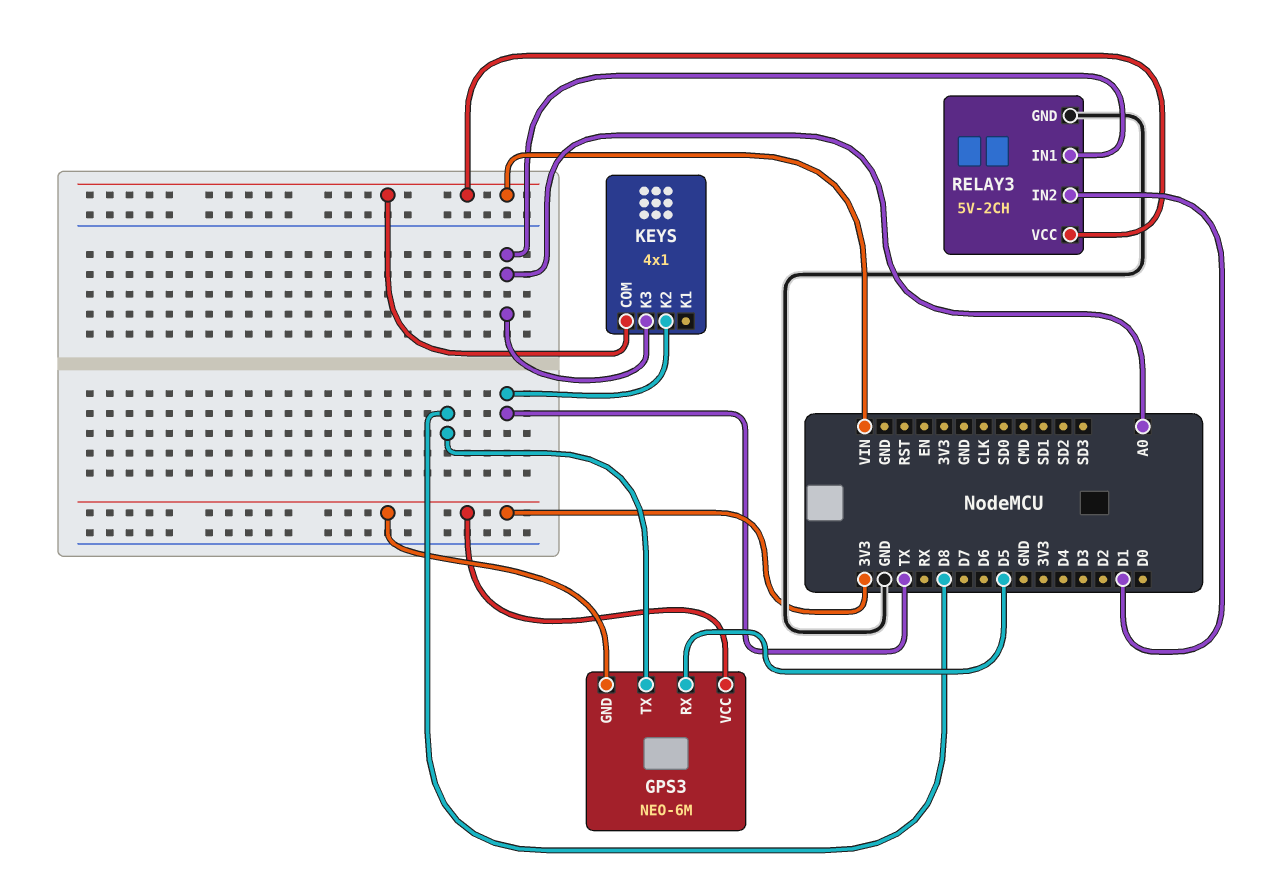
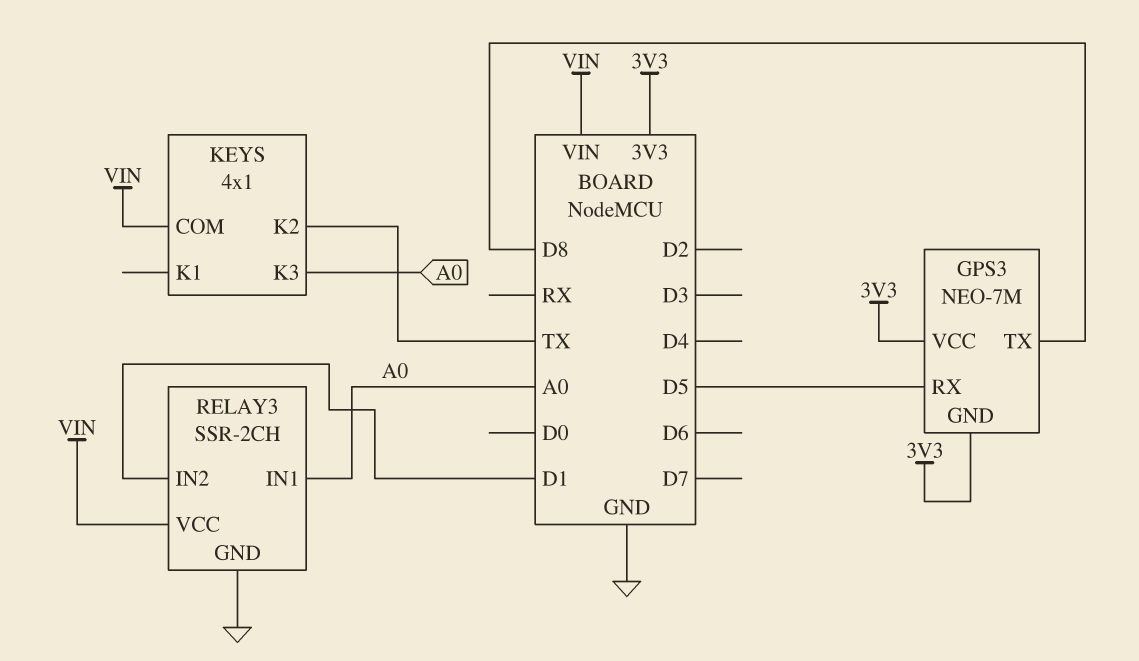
GPS3: NEO-6M -> NEO-7M
RELAY3: 5V-2CH -> SSR-2CH

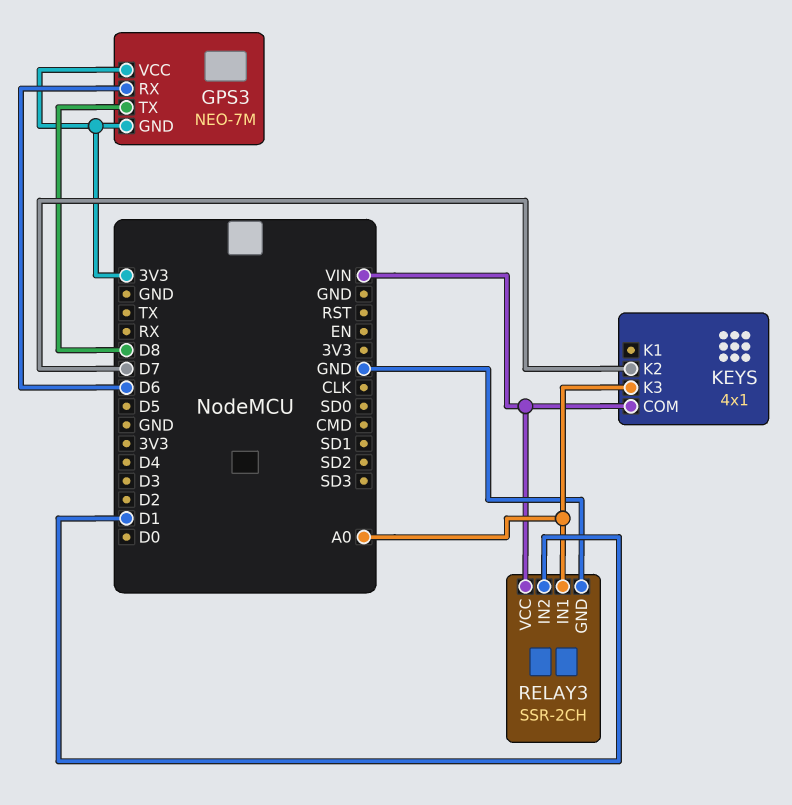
GPS3 pin RX: D5 -> D6
KEYS pin K2: TX -> D7

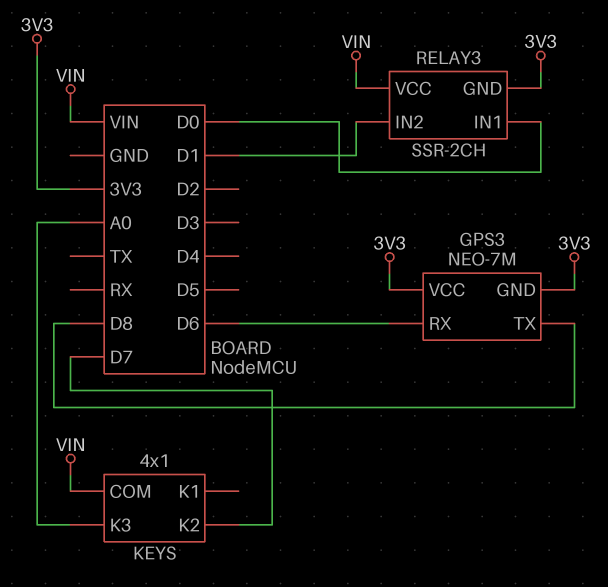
RELAY3 pin GND: GND -> 3V3
RELAY3 pin IN1: A0 -> D0

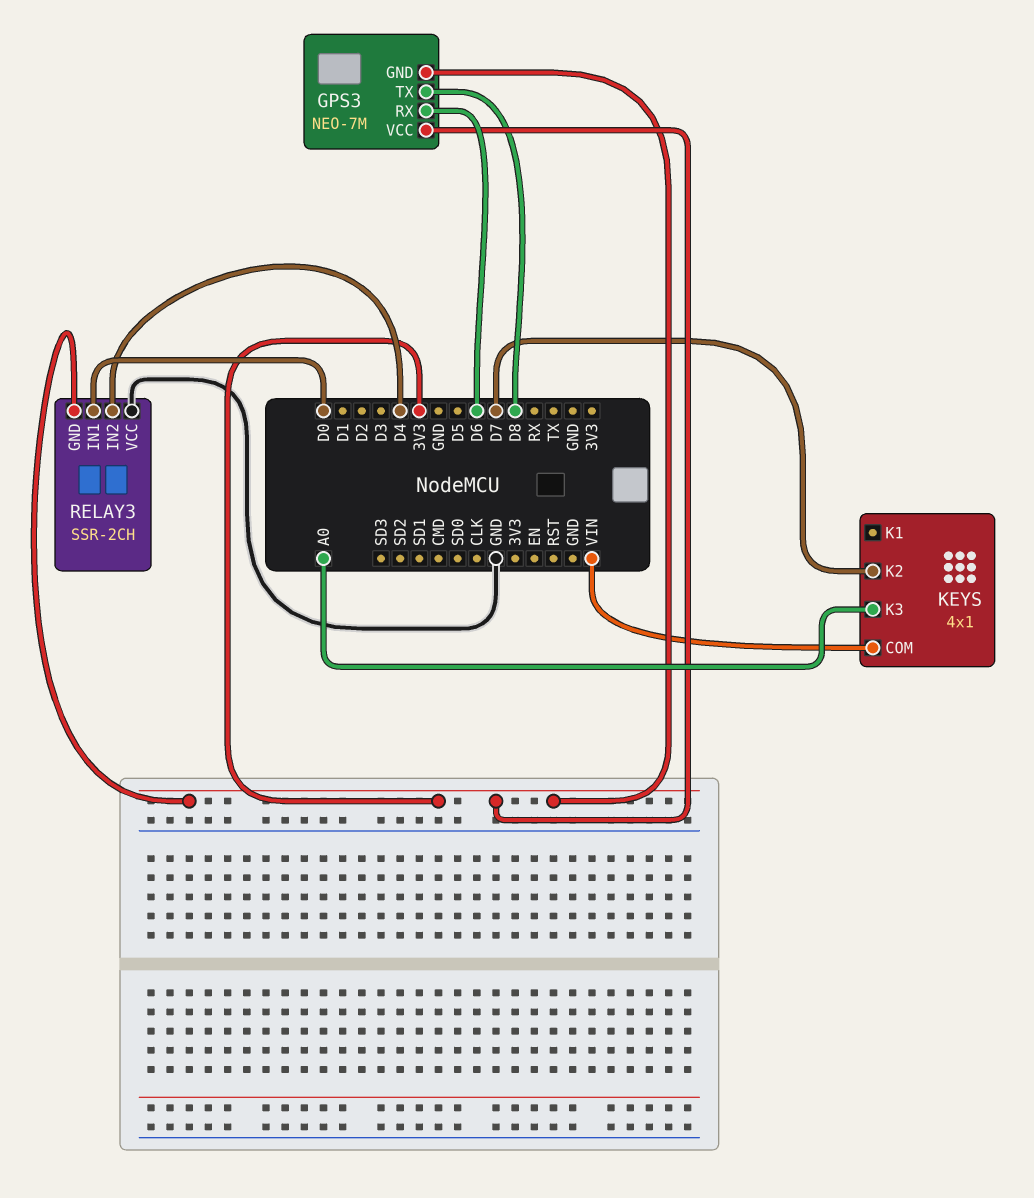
RELAY3 pin IN2: D1 -> D4
RELAY3 pin VCC: VIN -> GND

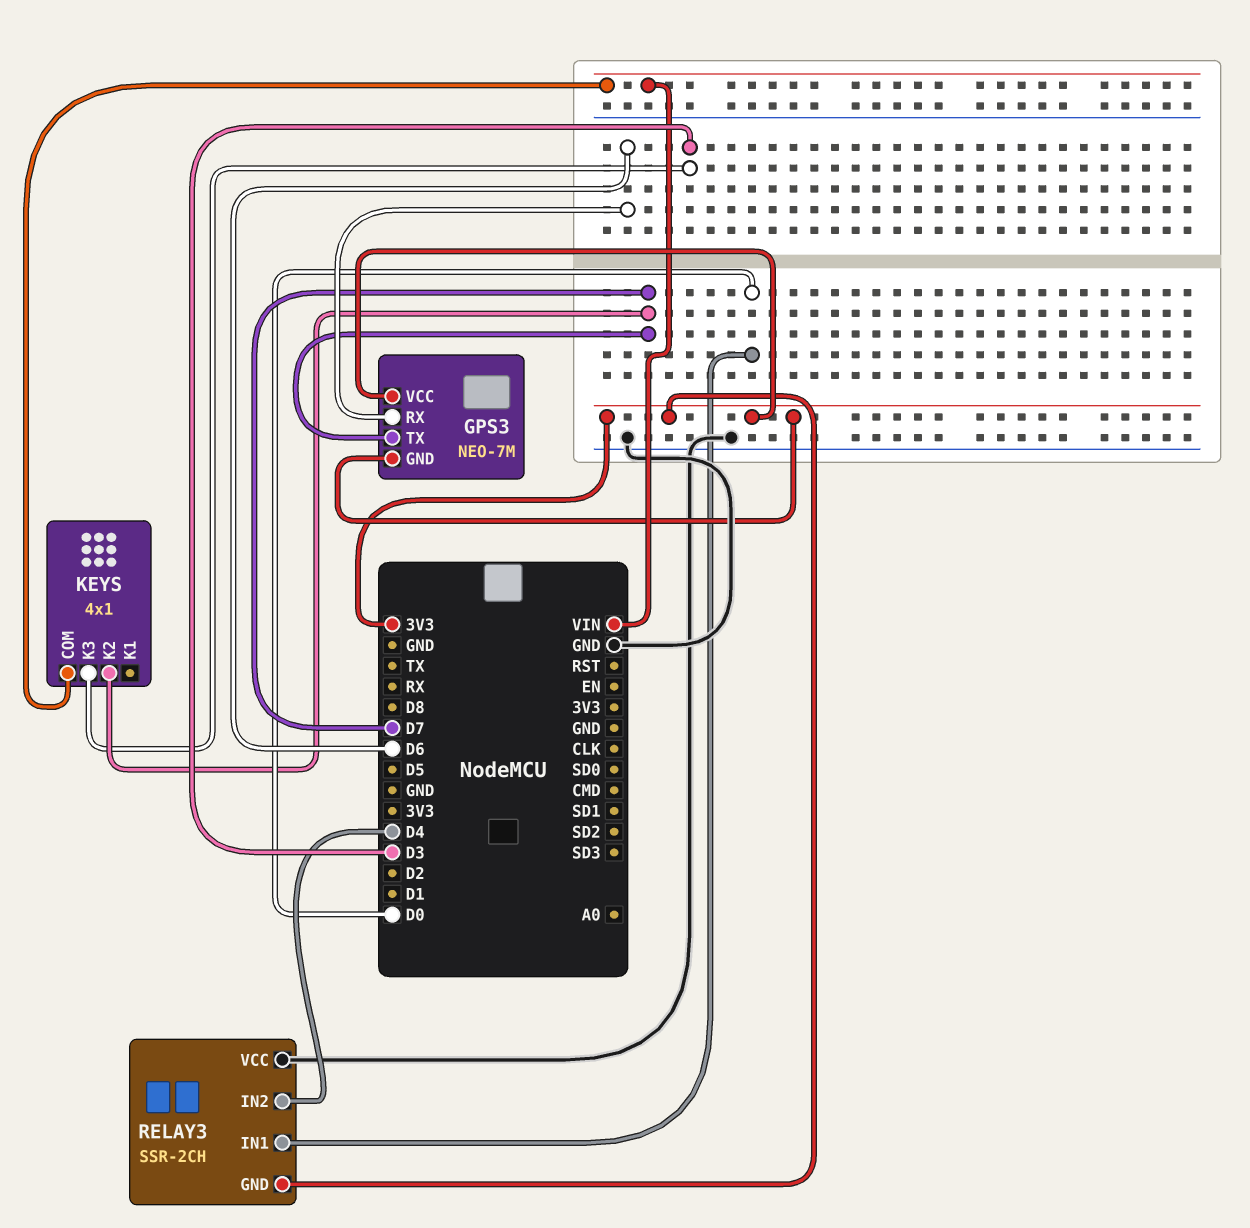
GPS3 pin TX: D8 -> D7
KEYS pin K3: A0 -> D3

